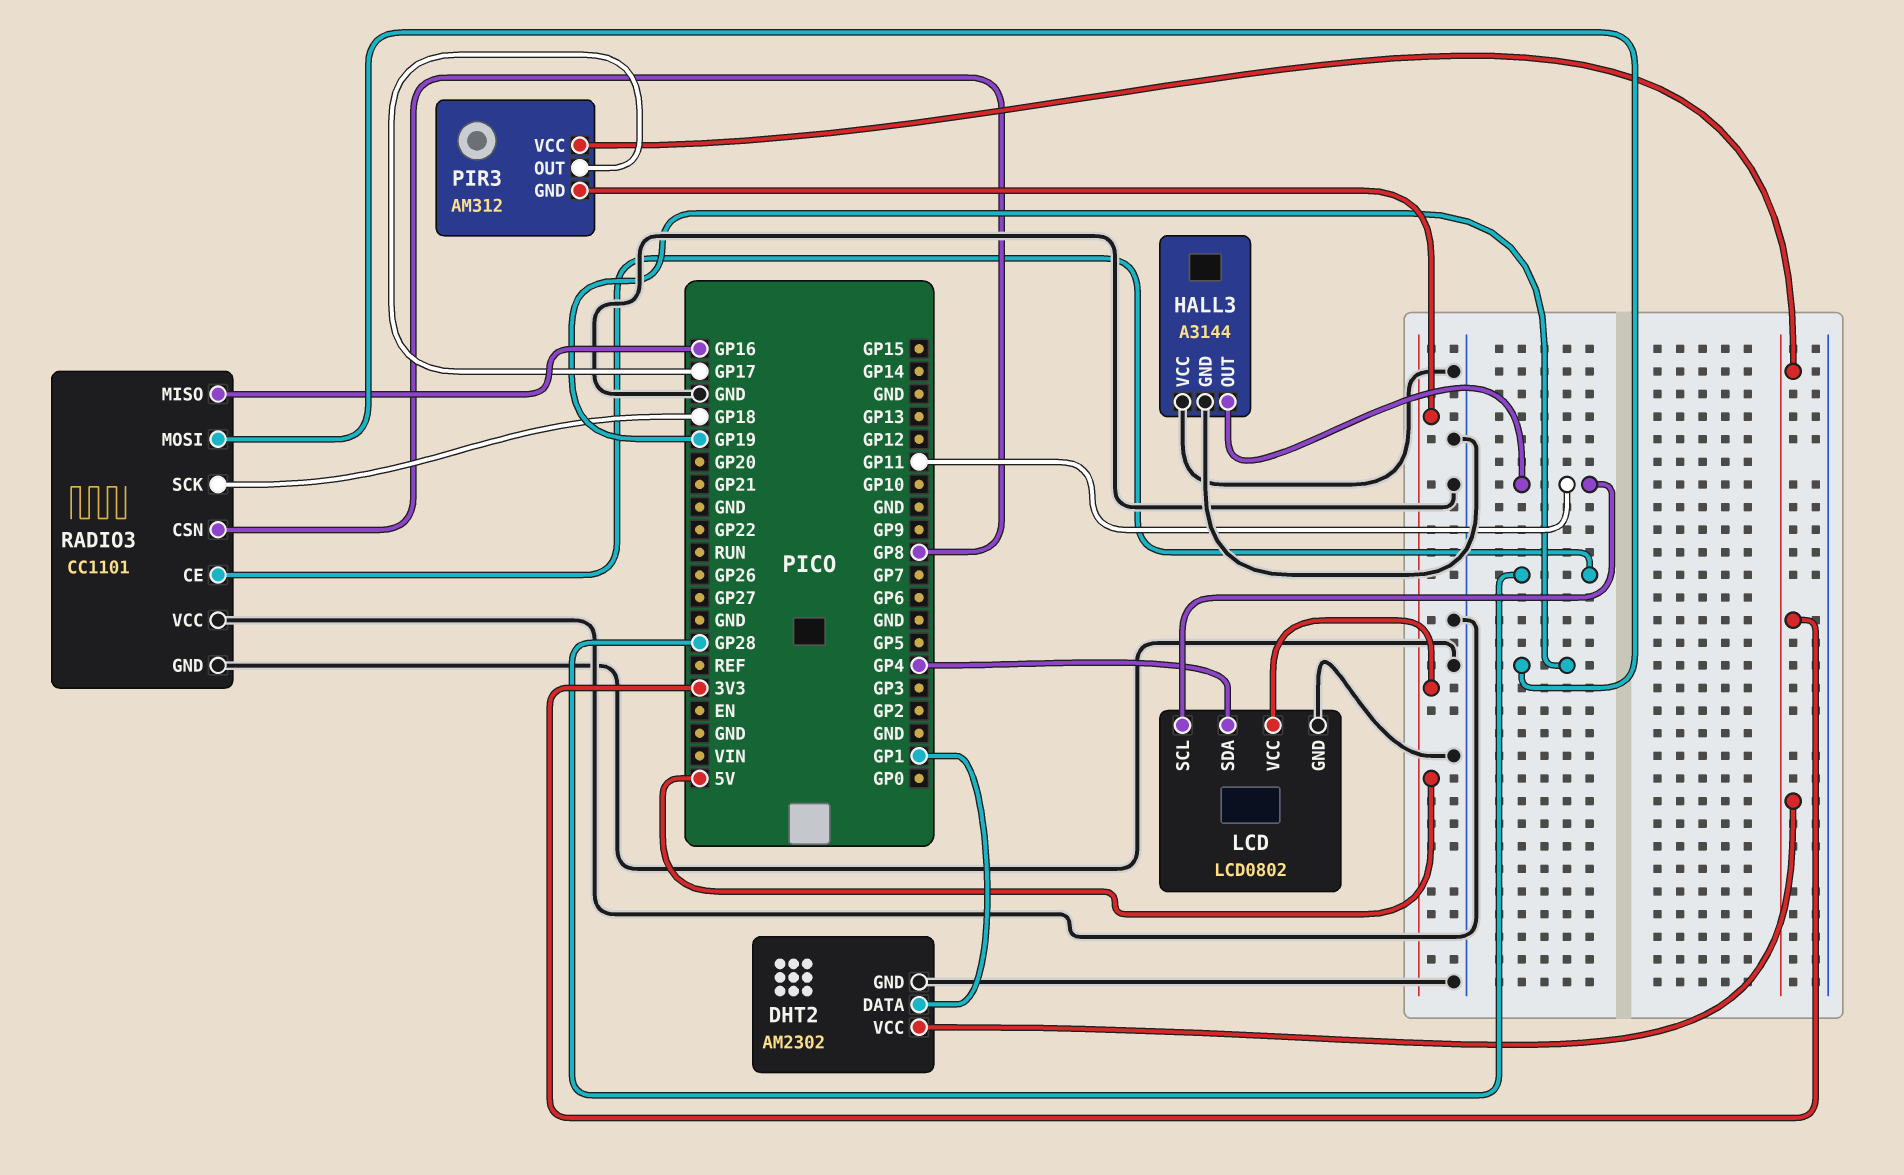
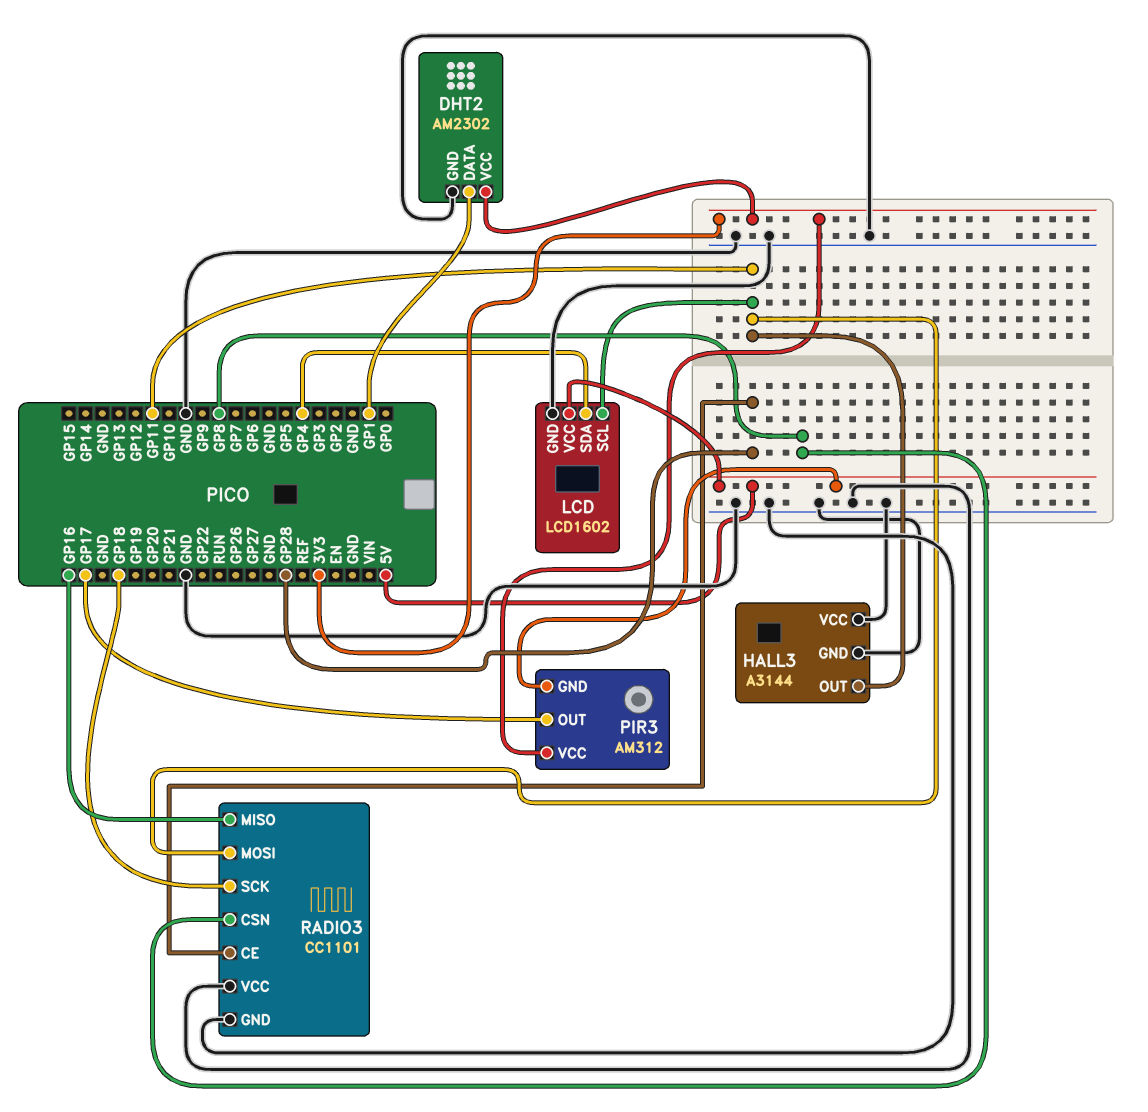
LCD: LCD0802 -> LCD1602
RADIO3 pin MOSI: GP19 -> GP11

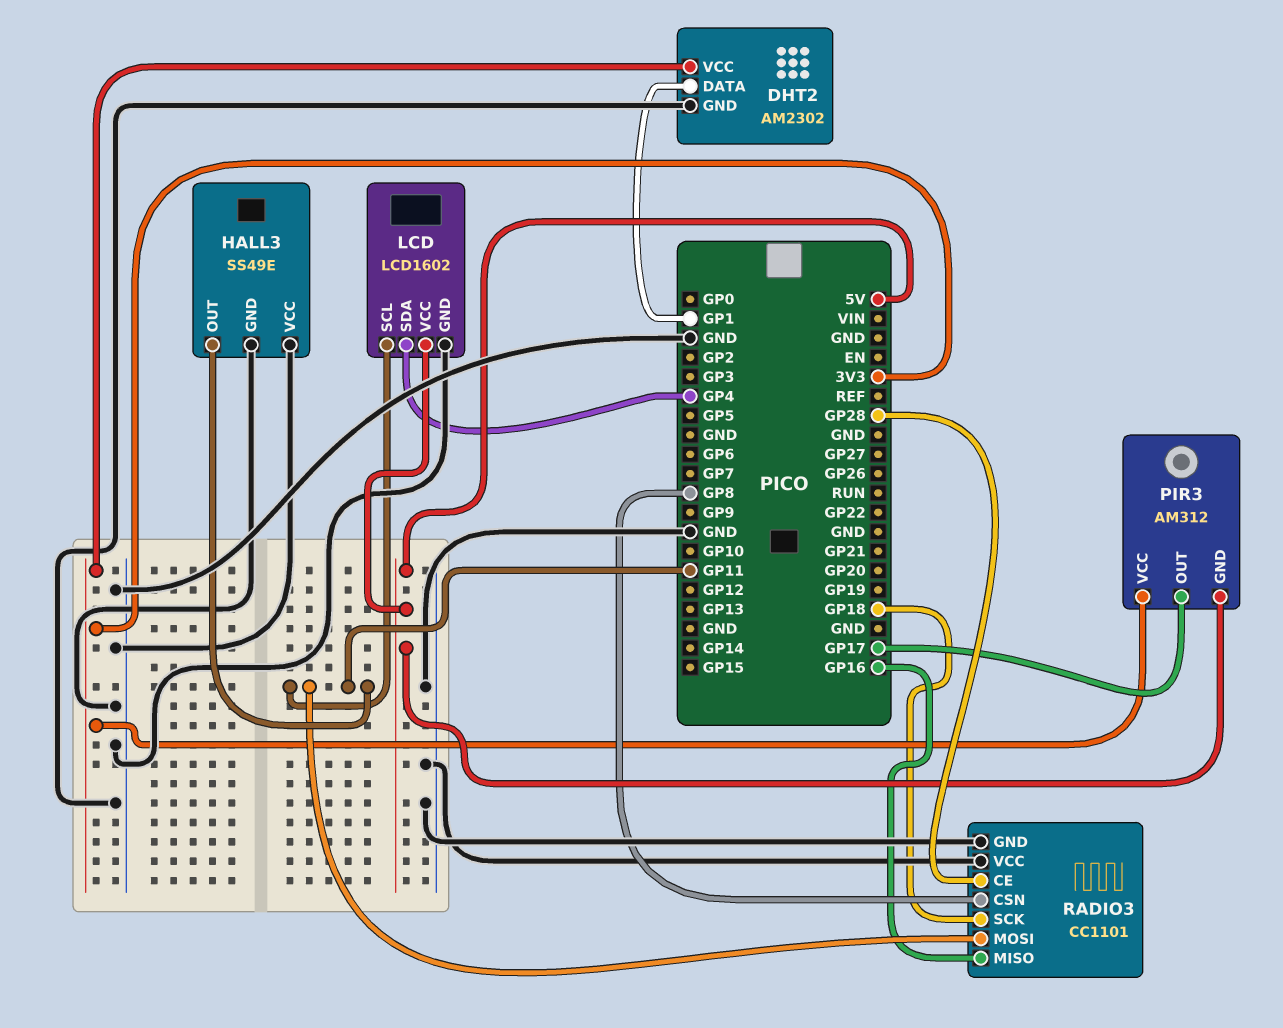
HALL3: A3144 -> SS49E

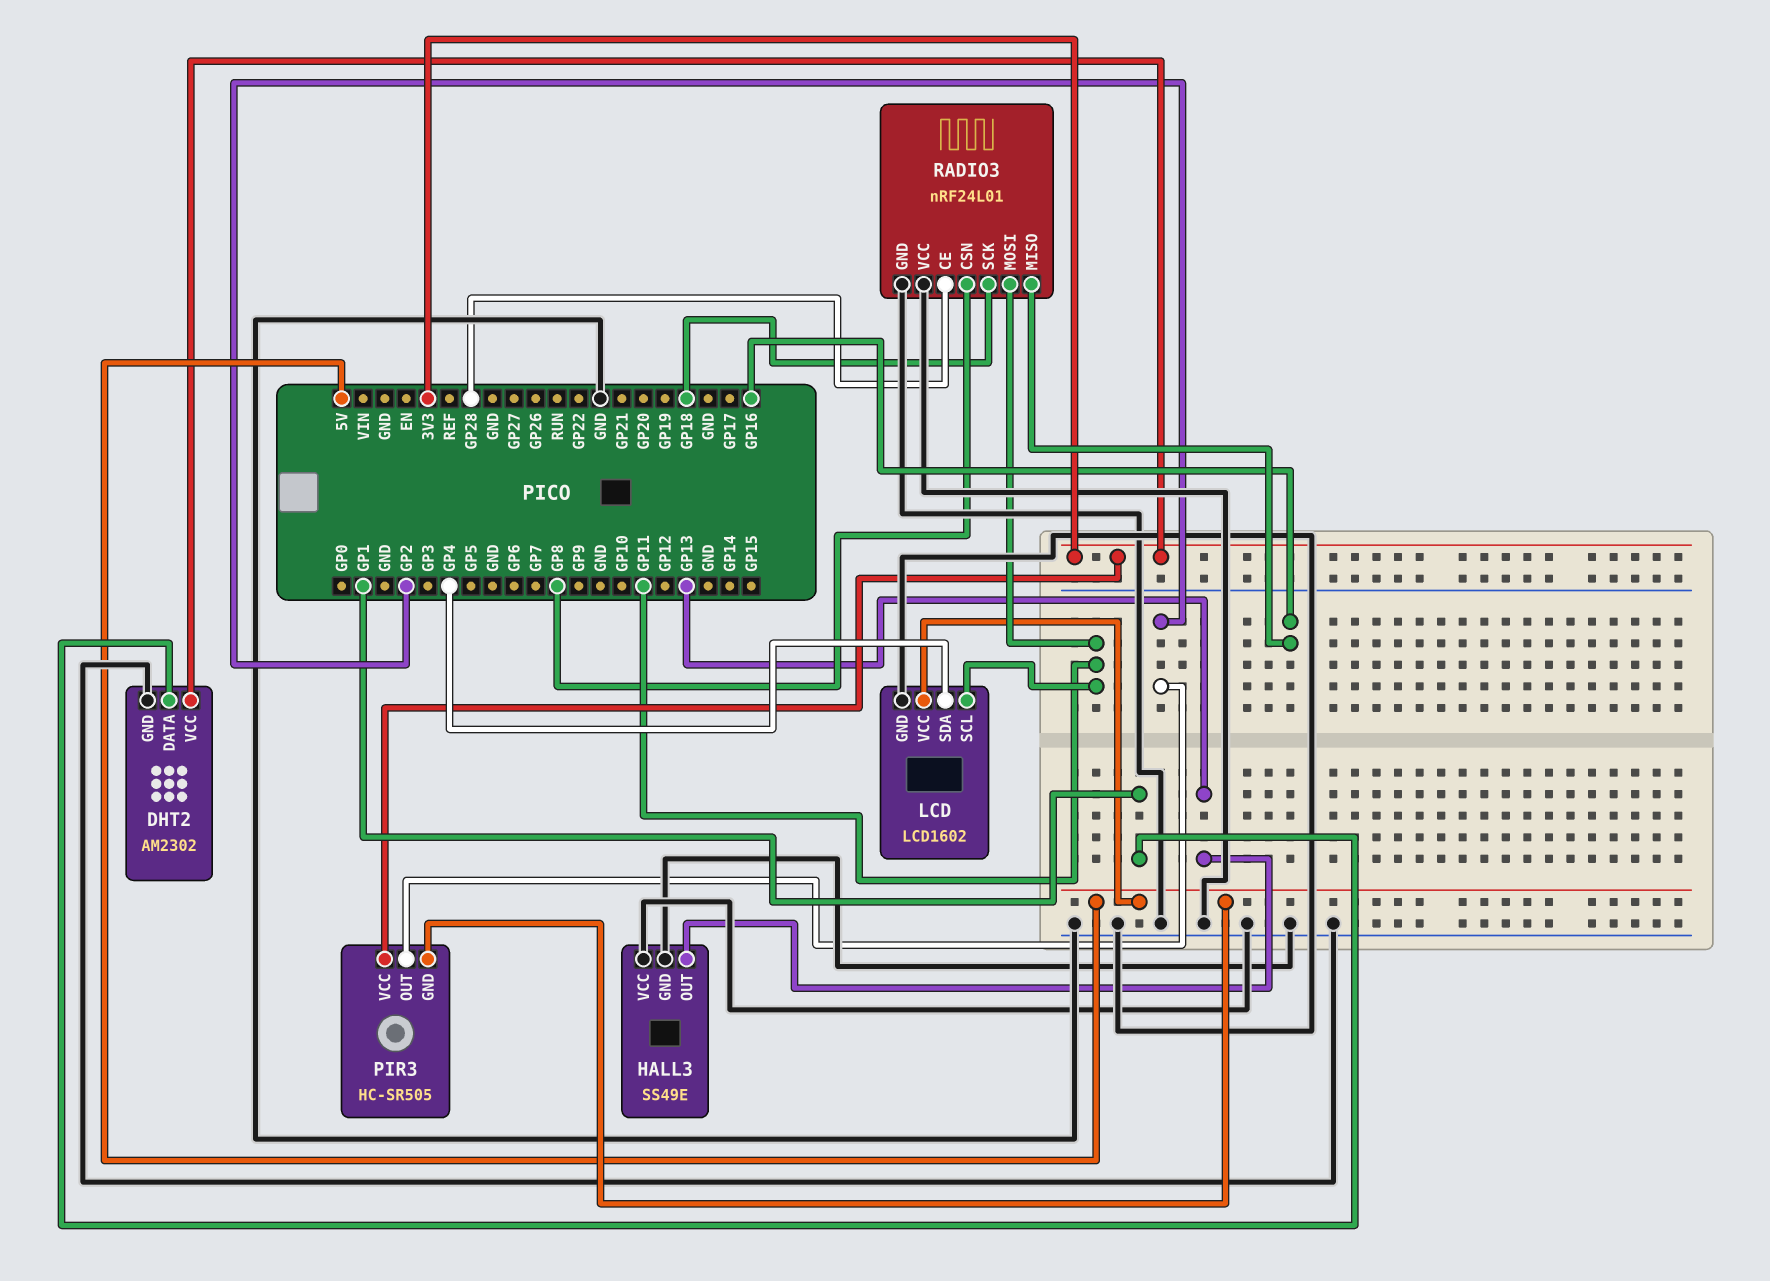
HALL3 pin OUT: GP11 -> GP13
PIR3: AM312 -> HC-SR505
PIR3 pin OUT: GP17 -> GP2
RADIO3: CC1101 -> nRF24L01

